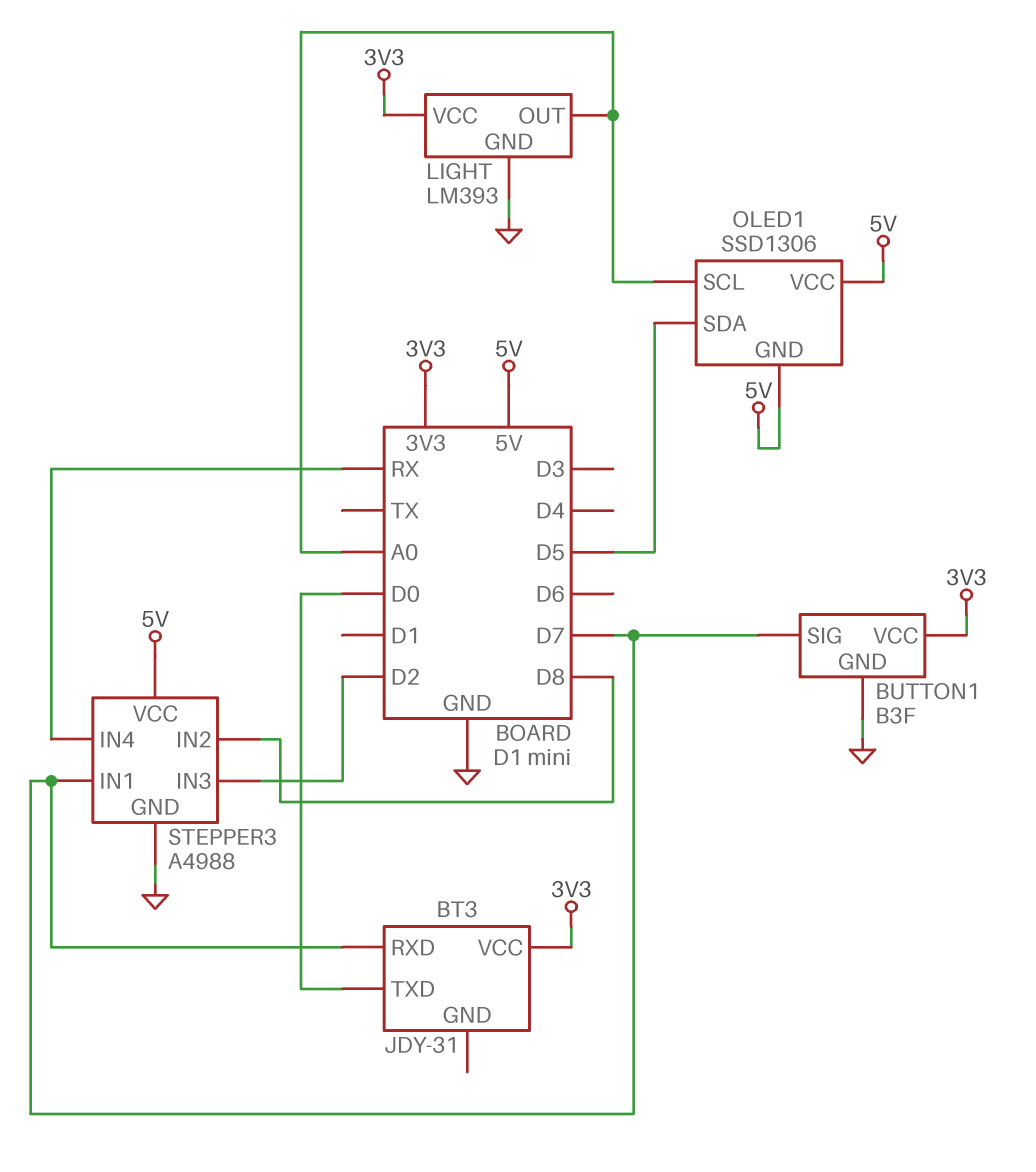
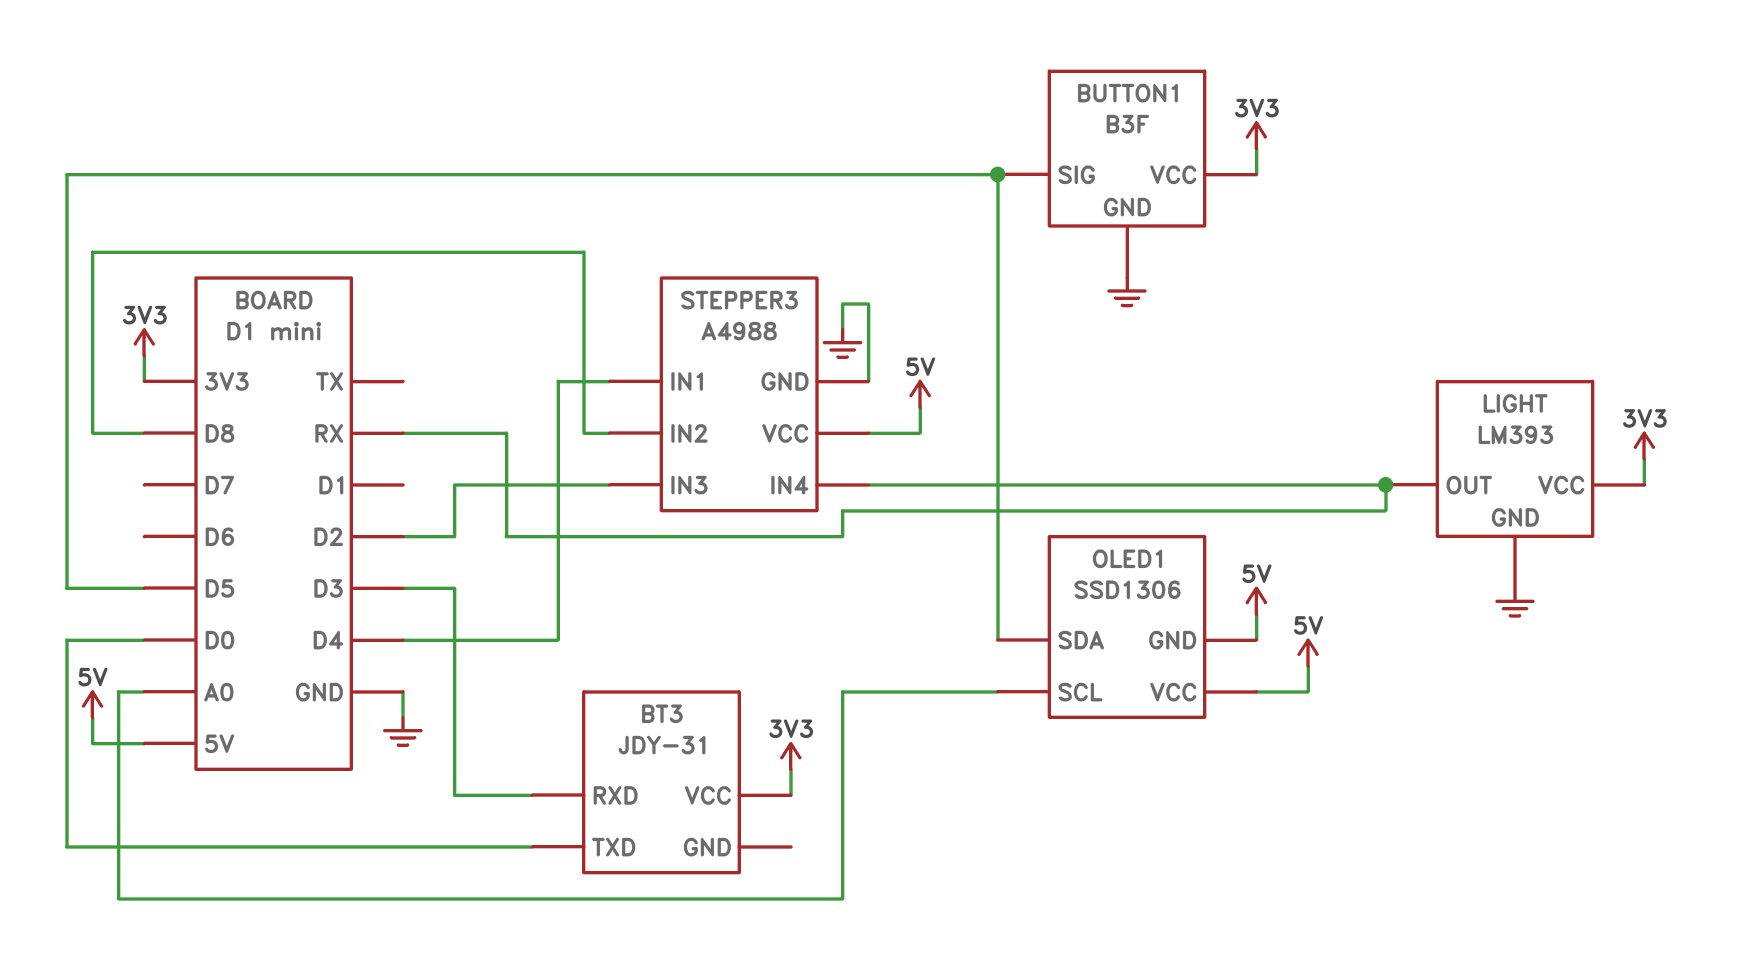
BT3 pin RXD: D7 -> D3
BUTTON1 pin SIG: D7 -> D5
LIGHT pin OUT: A0 -> RX
STEPPER3 pin IN1: D7 -> D4

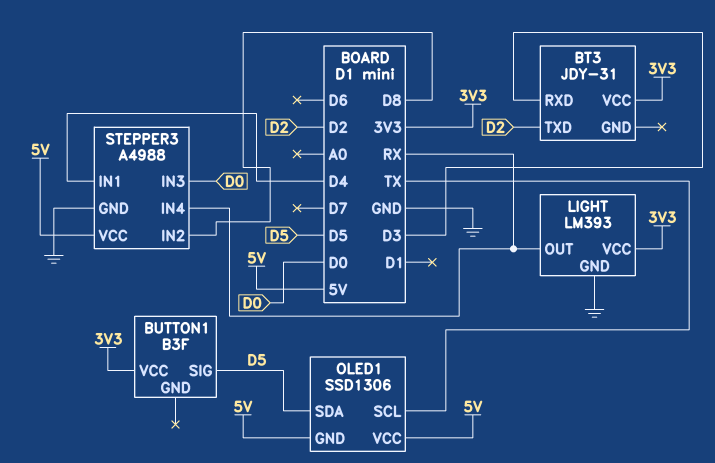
BT3 pin TXD: D0 -> D2
BUTTON1 pin GND: GND -> none
OLED1 pin SCL: A0 -> TX
STEPPER3 pin IN3: D2 -> D0

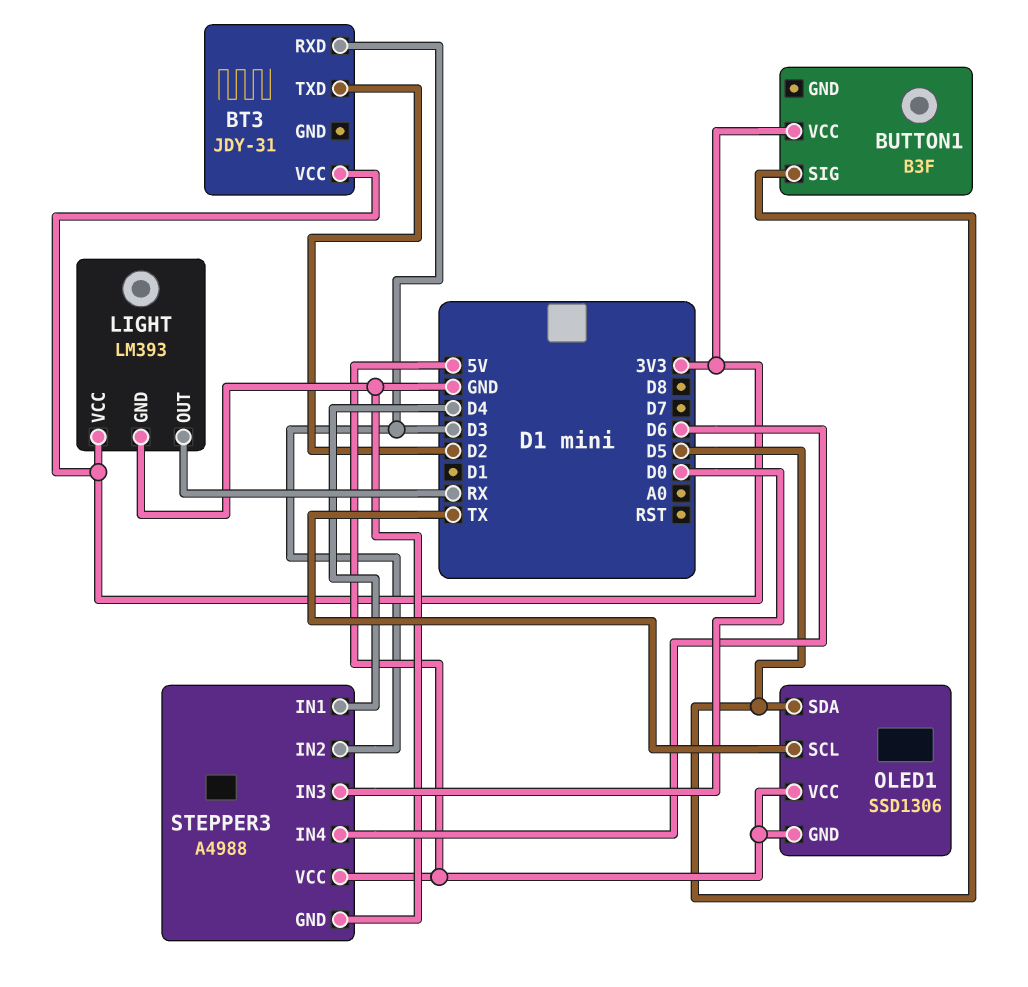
STEPPER3 pin IN2: D8 -> D3
STEPPER3 pin IN4: RX -> D6

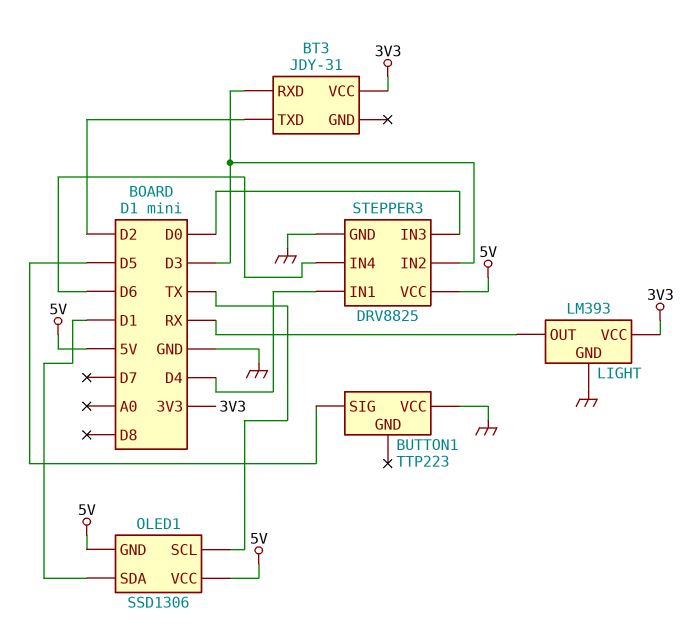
BUTTON1: B3F -> TTP223
BUTTON1 pin VCC: 3V3 -> GND
OLED1 pin SDA: D5 -> D1
STEPPER3: A4988 -> DRV8825

